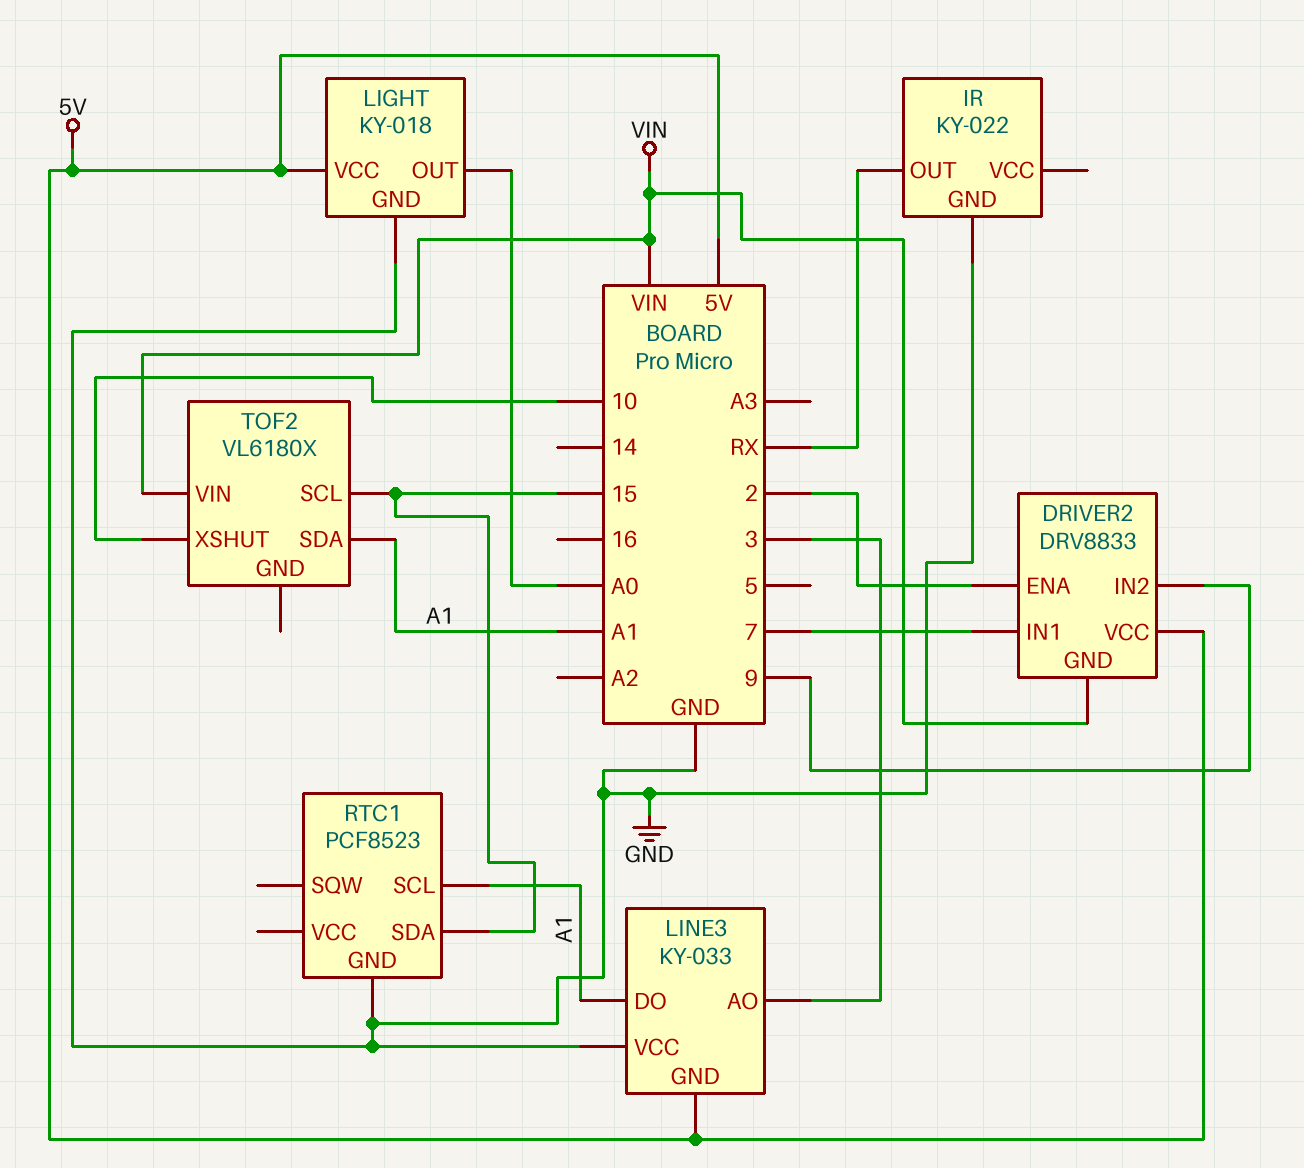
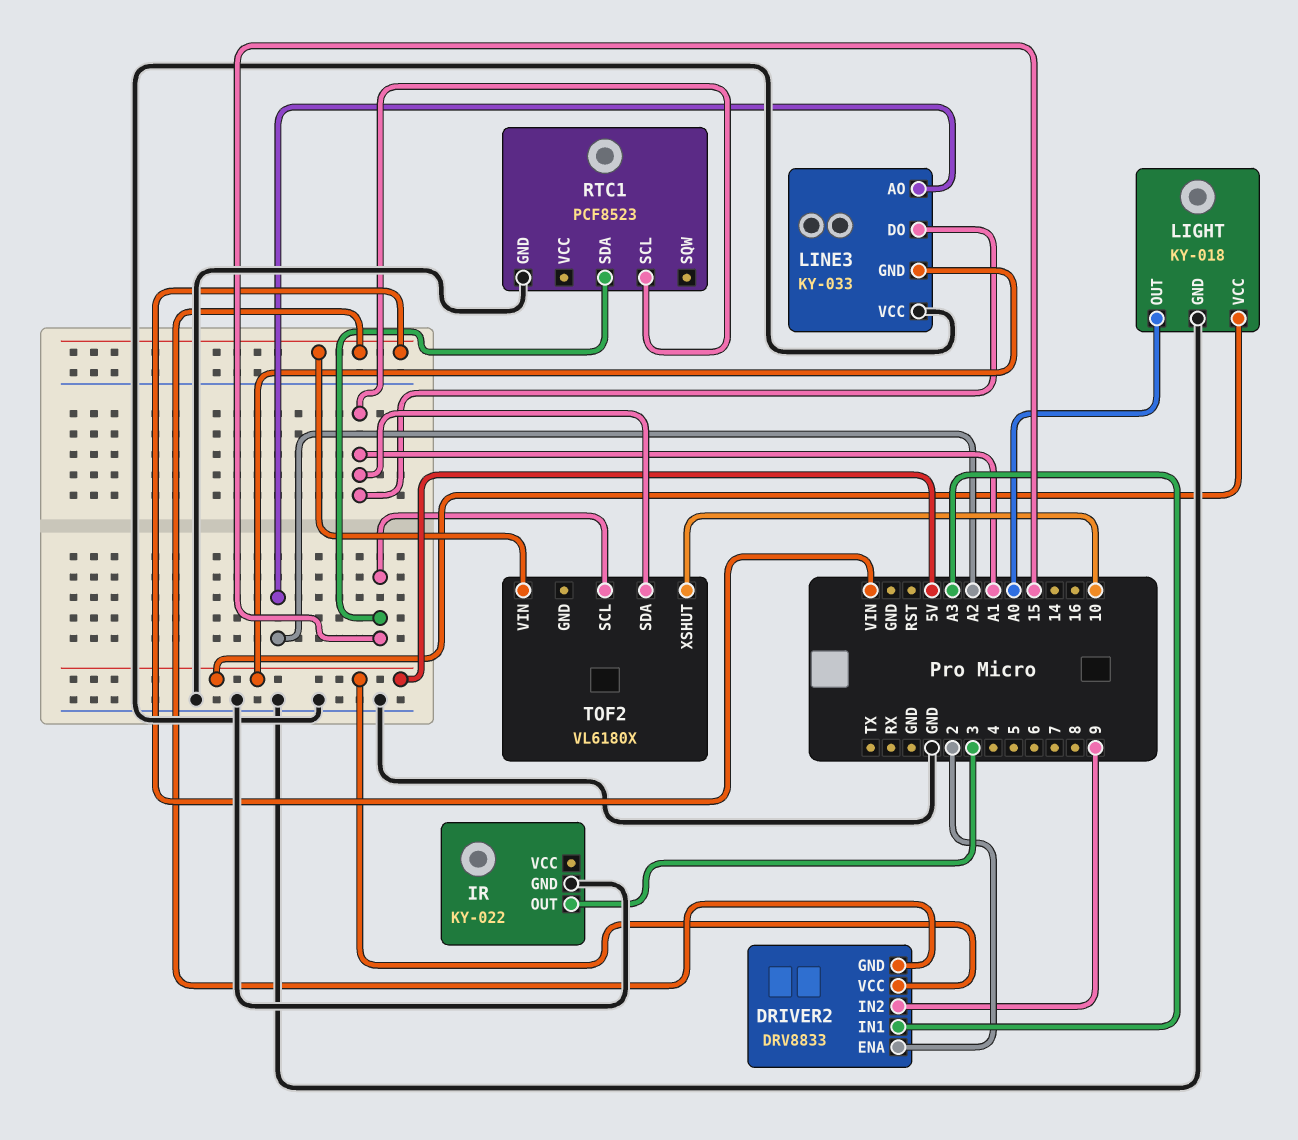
DRIVER2 pin IN1: 7 -> A3
IR pin OUT: RX -> 3
LINE3 pin AO: 3 -> A2

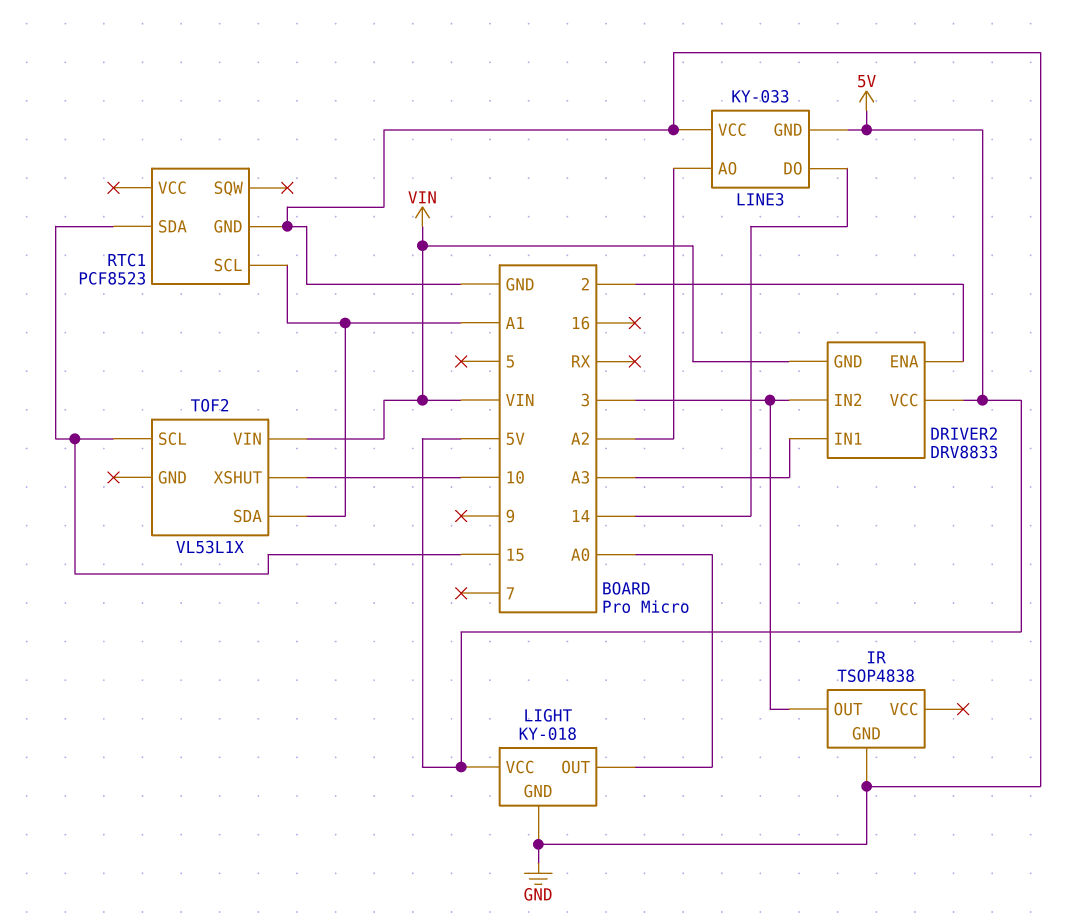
DRIVER2 pin IN2: 9 -> 3
IR: KY-022 -> TSOP4838
LINE3 pin DO: A1 -> 14
TOF2: VL6180X -> VL53L1X

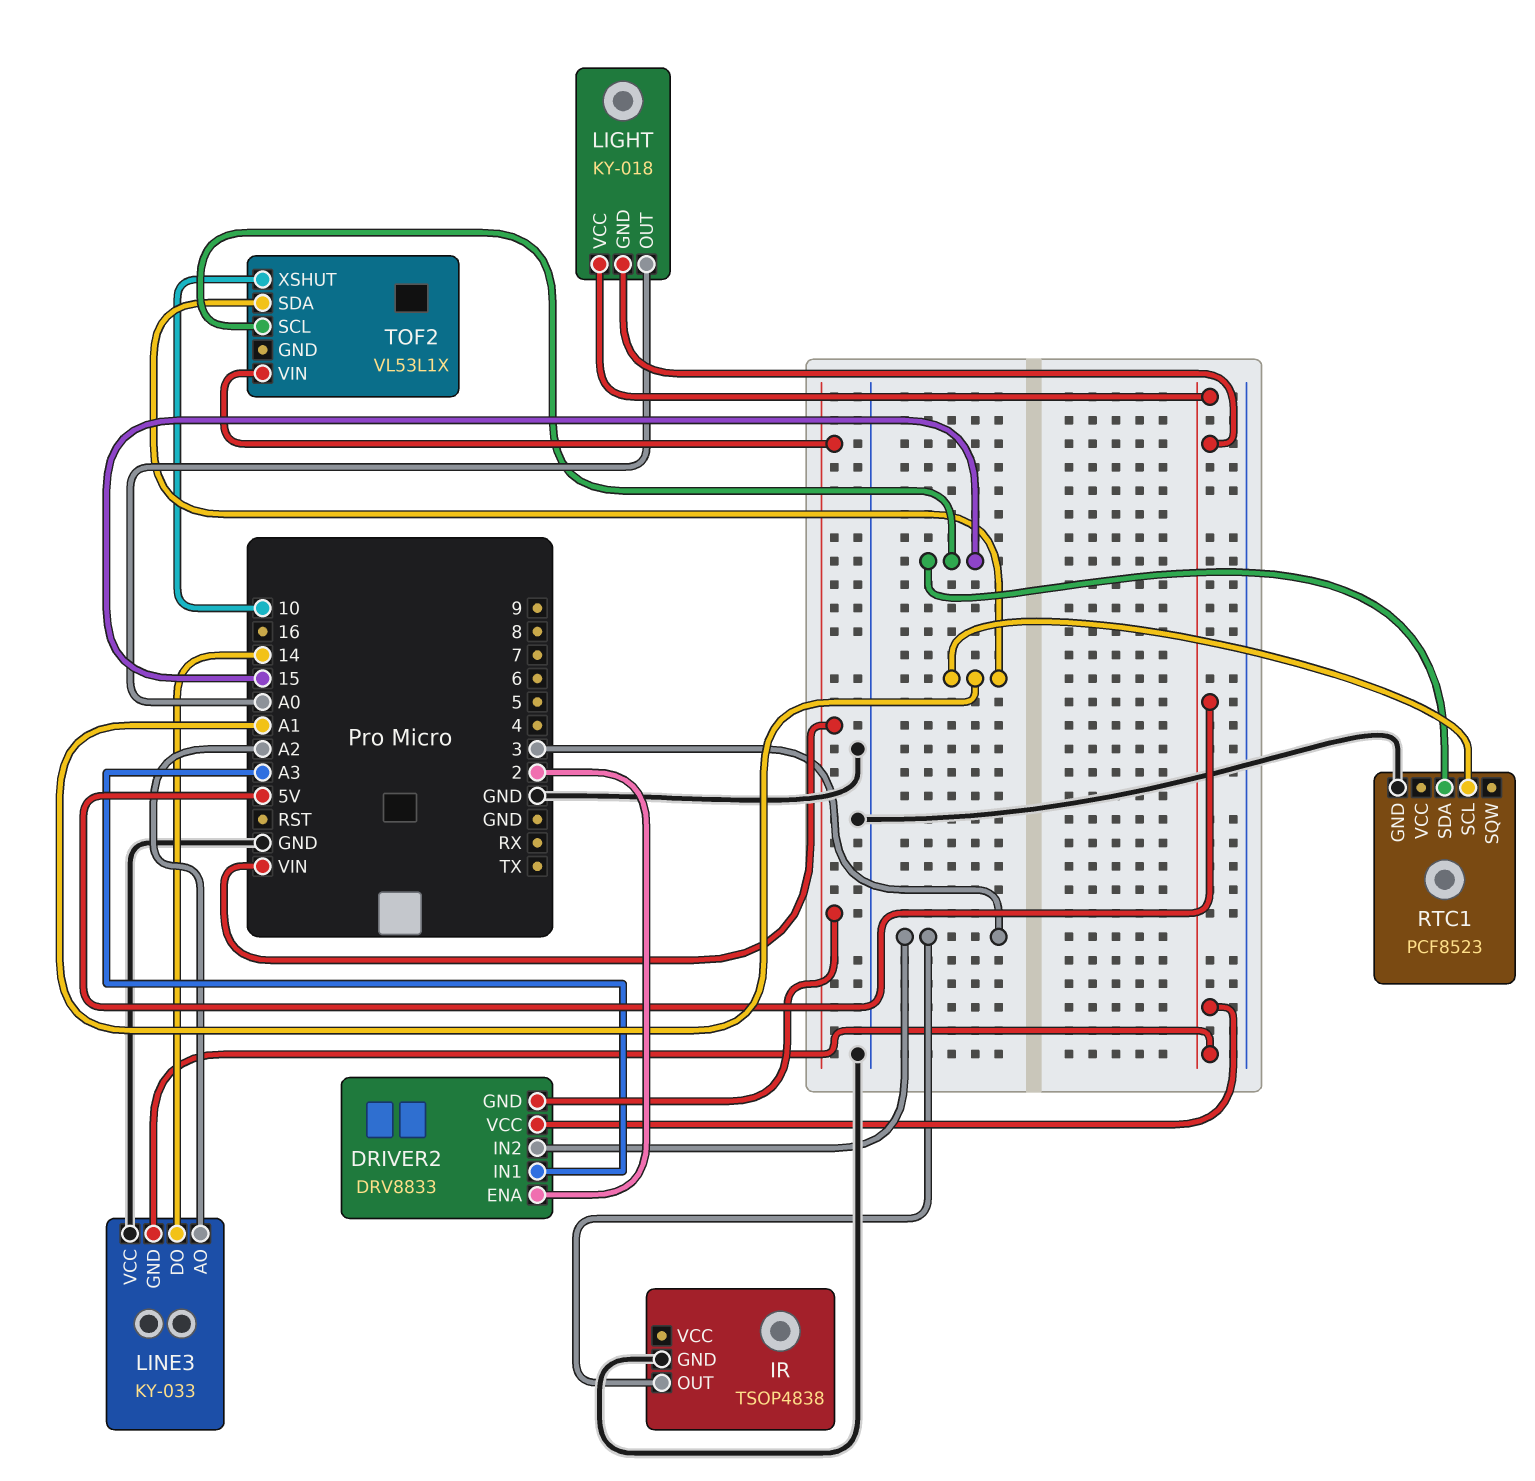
LIGHT pin GND: GND -> 5V

